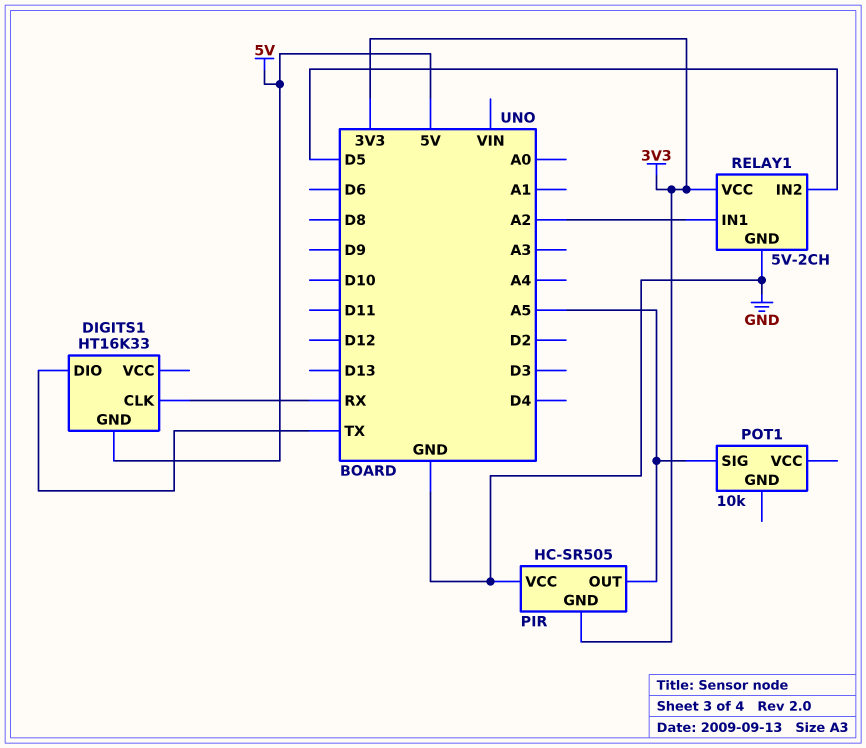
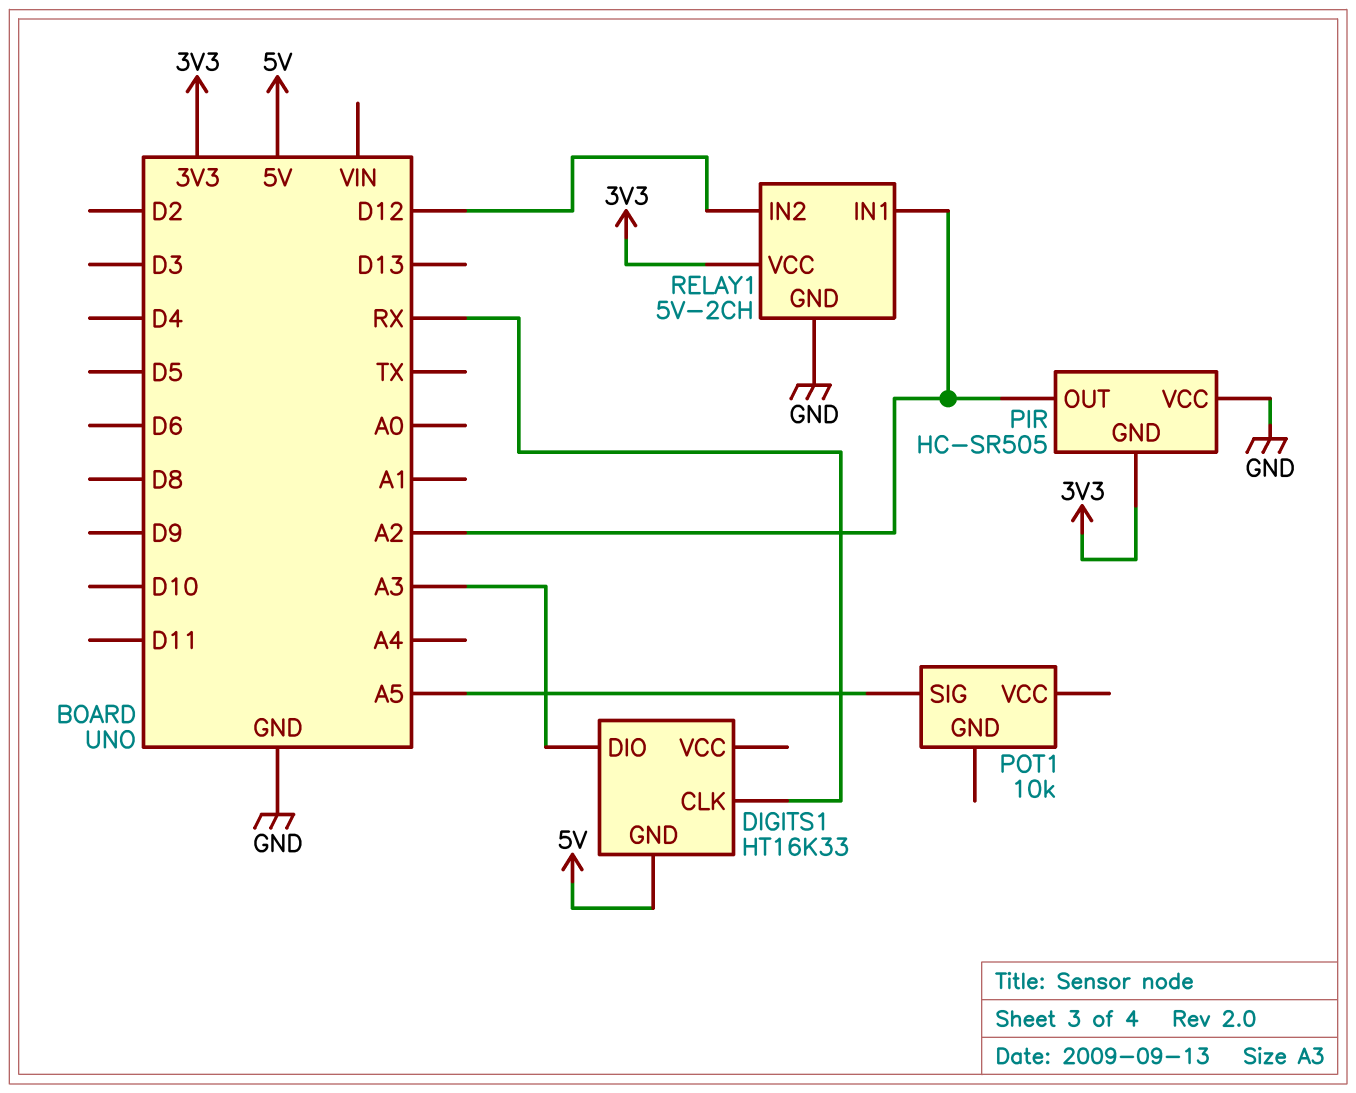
DIGITS1 pin DIO: TX -> A3
PIR pin OUT: A5 -> A2
RELAY1 pin IN2: D5 -> D12

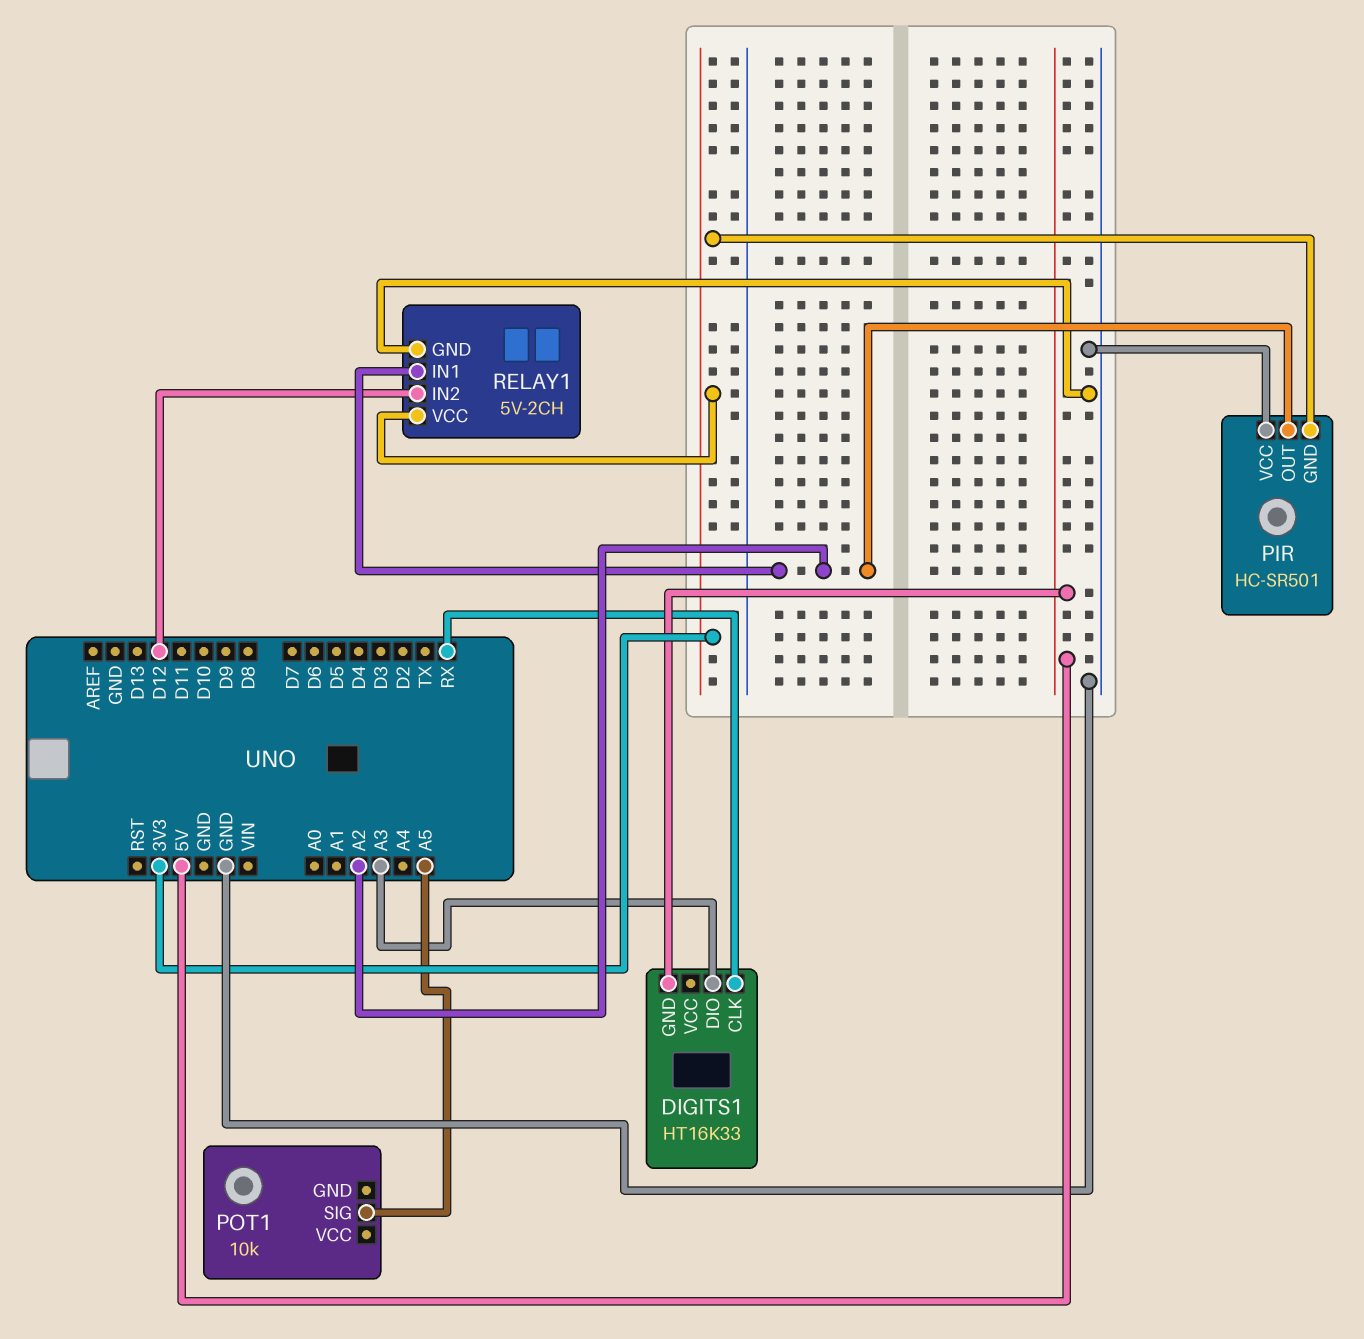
PIR: HC-SR505 -> HC-SR501

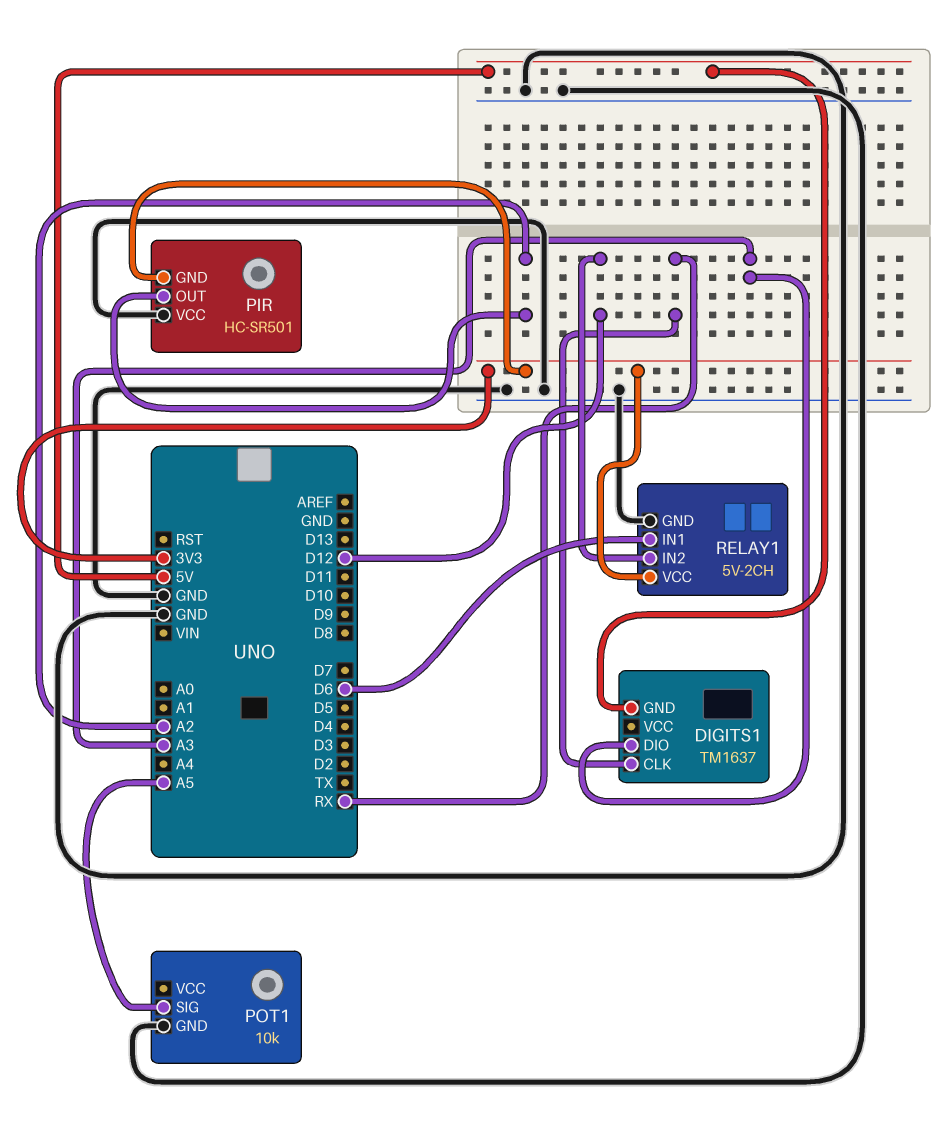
DIGITS1: HT16K33 -> TM1637
POT1 pin GND: none -> GND
RELAY1 pin IN1: A2 -> D6

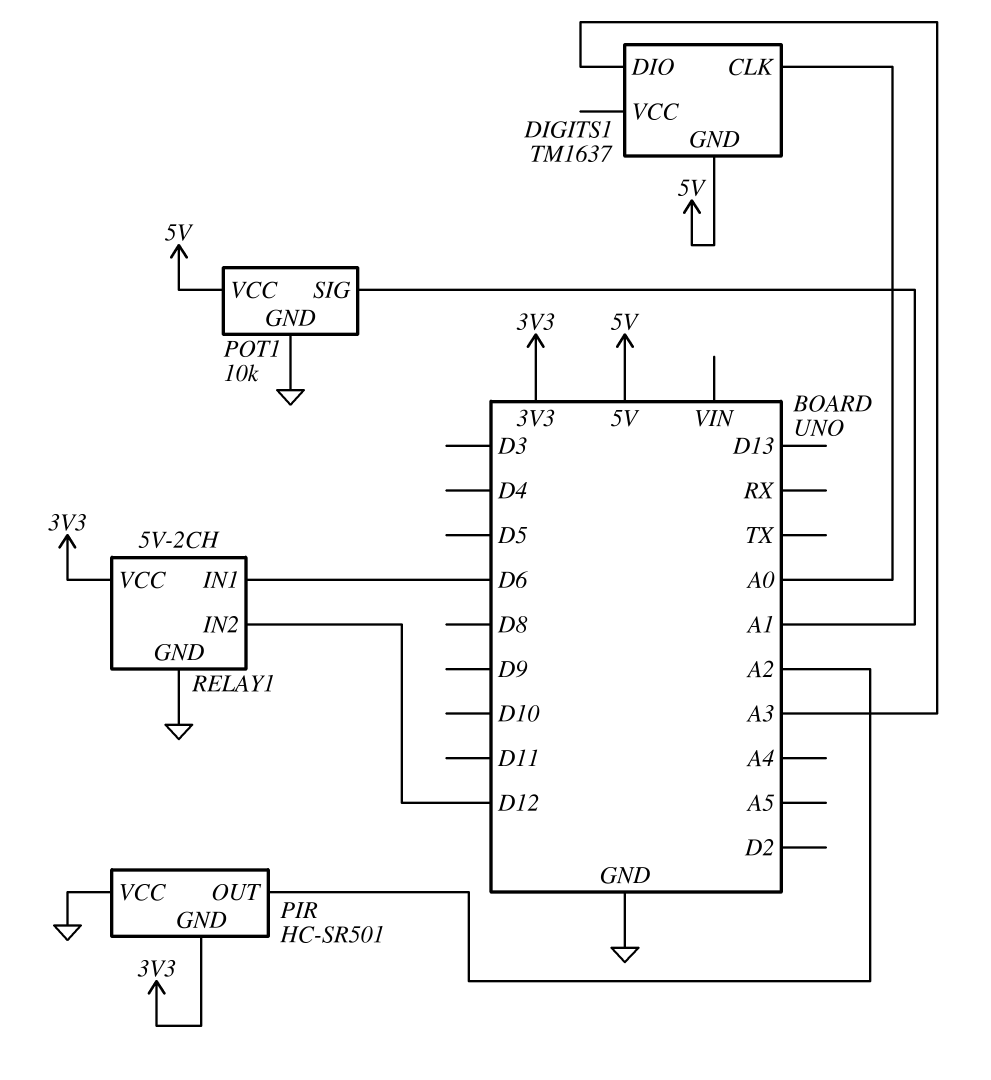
DIGITS1 pin CLK: RX -> A0
POT1 pin SIG: A5 -> A1
POT1 pin VCC: none -> 5V

